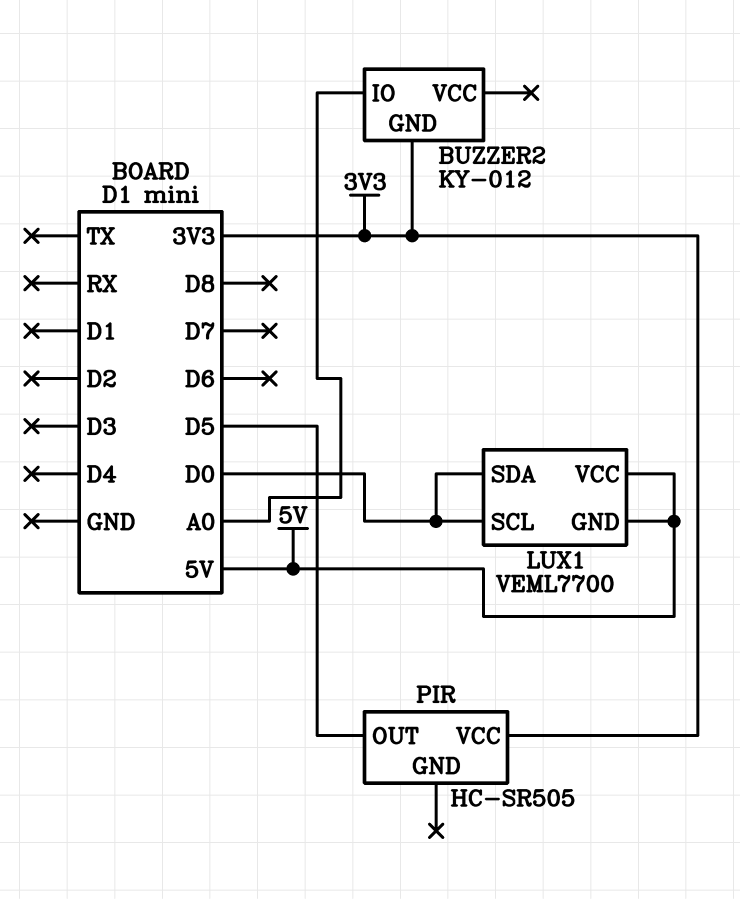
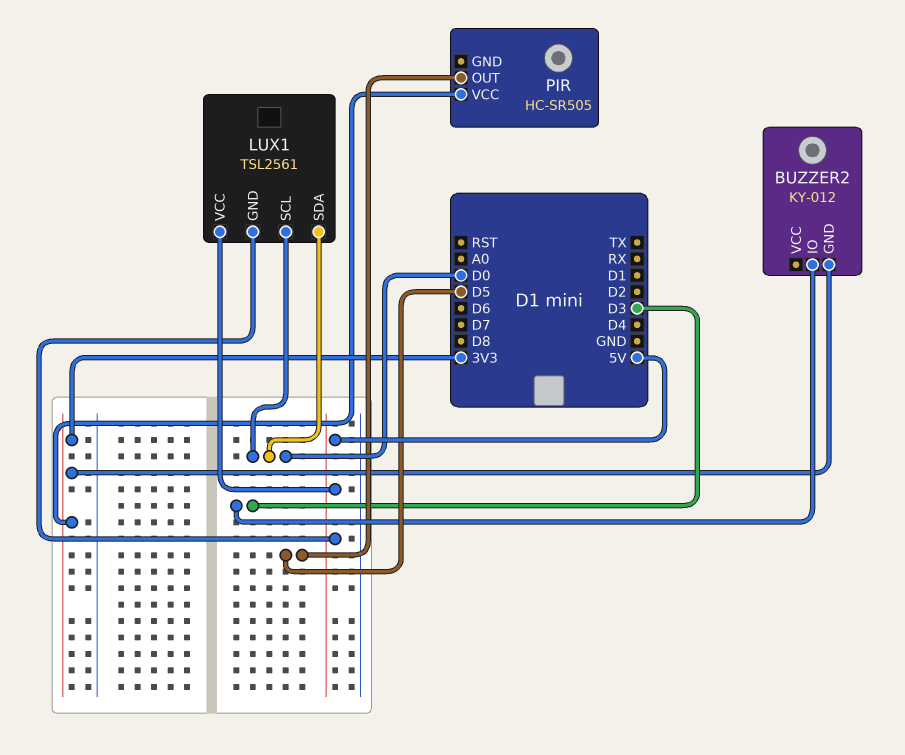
BUZZER2 pin IO: A0 -> D3
LUX1: VEML7700 -> TSL2561

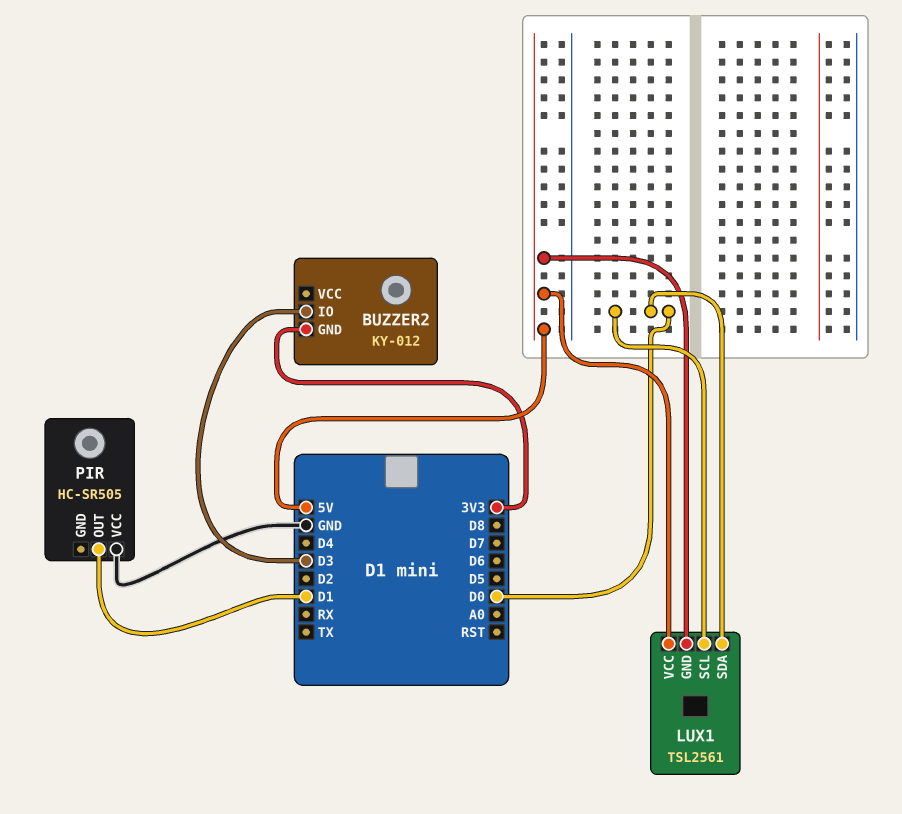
PIR pin OUT: D5 -> D1
PIR pin VCC: 3V3 -> GND

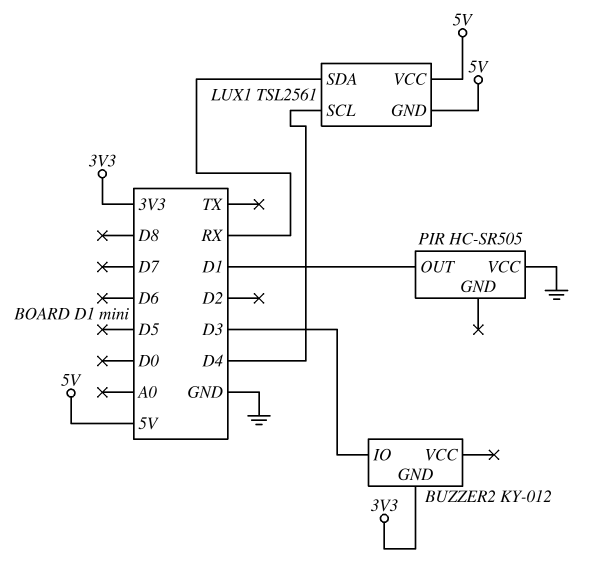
LUX1 pin SCL: D0 -> D4
LUX1 pin SDA: D0 -> RX

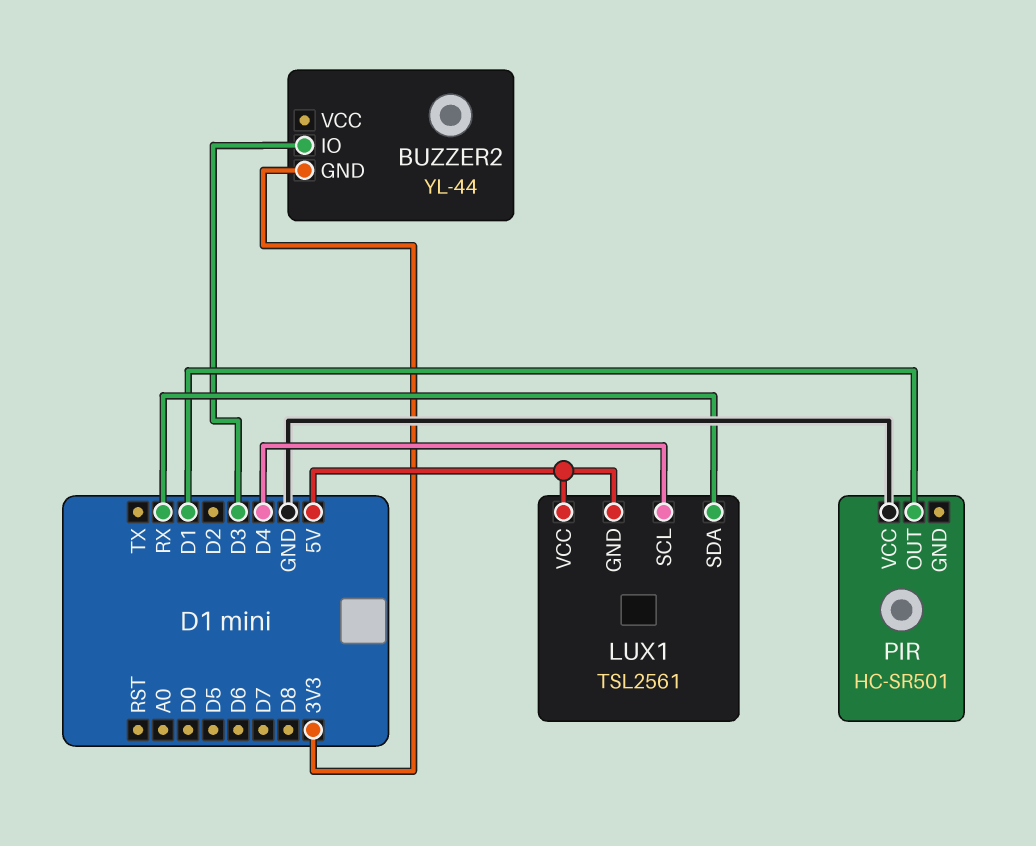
BUZZER2: KY-012 -> YL-44
PIR: HC-SR505 -> HC-SR501

